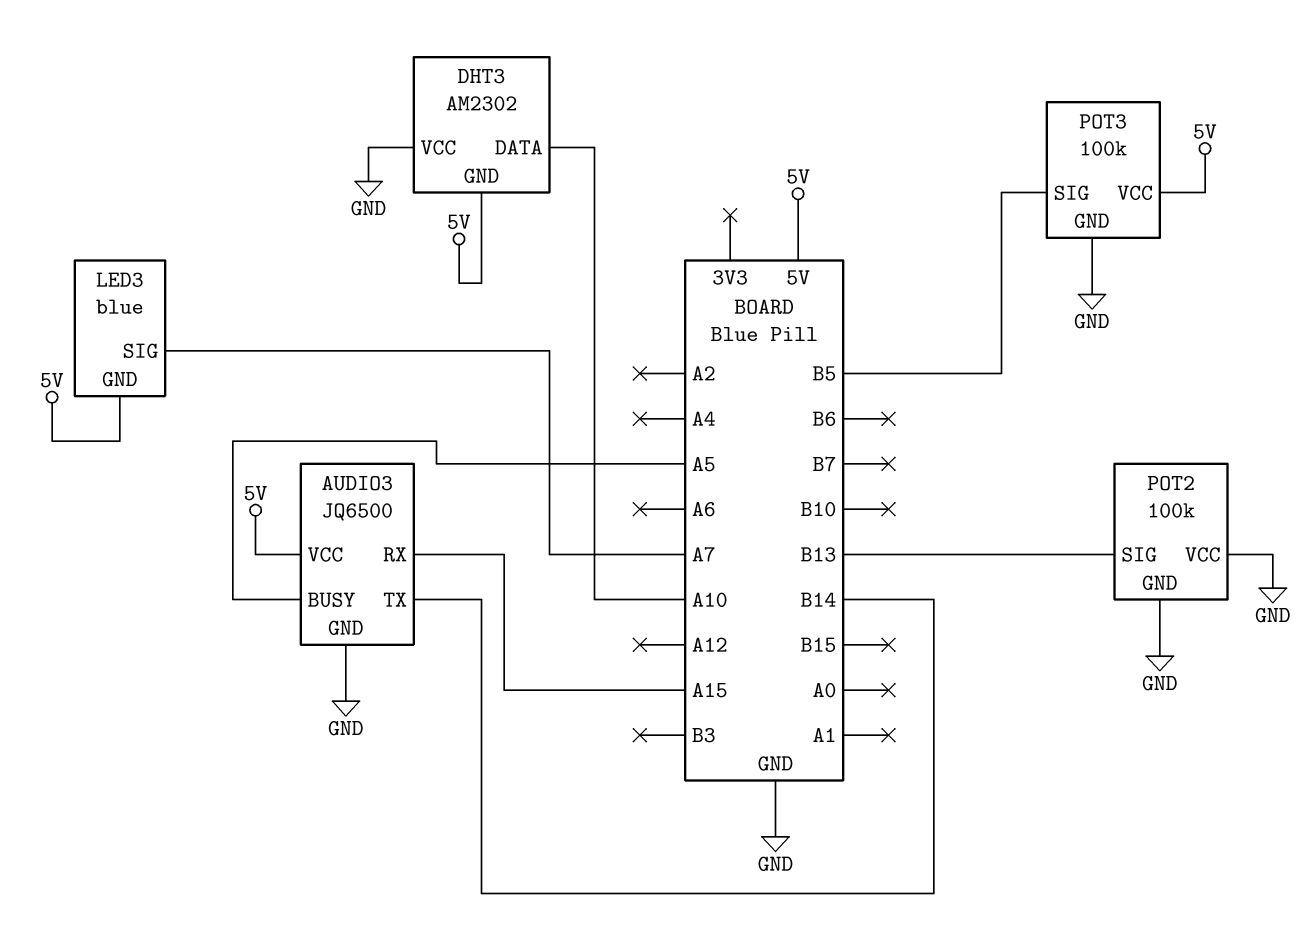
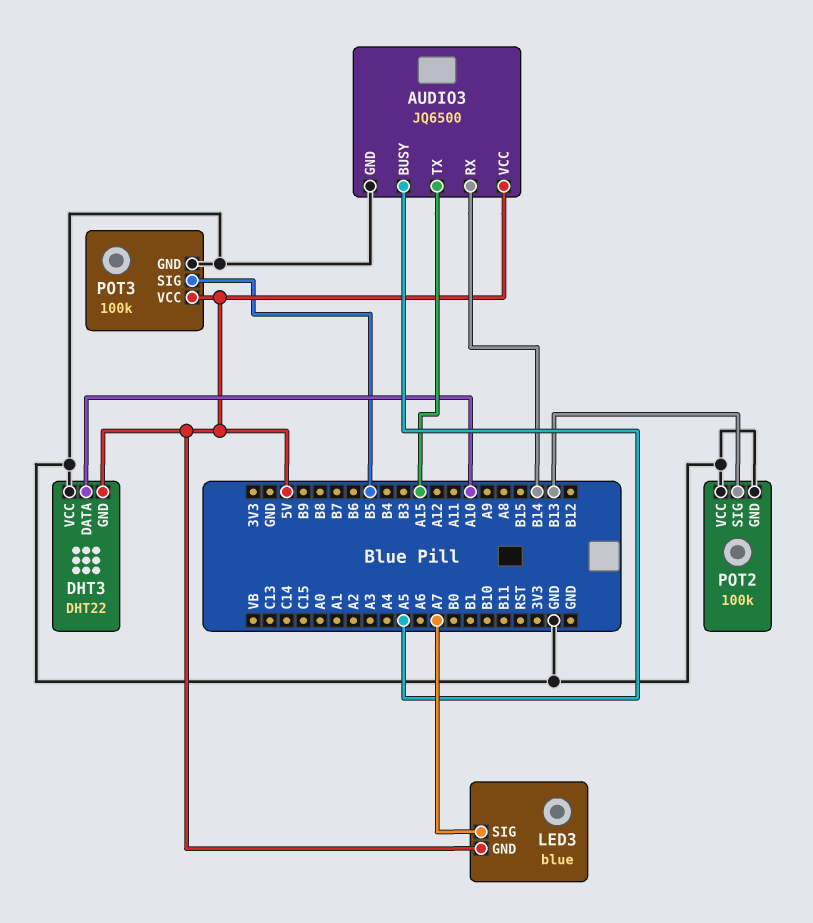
AUDIO3 pin RX: A15 -> B14
AUDIO3 pin TX: B14 -> A15
DHT3: AM2302 -> DHT22

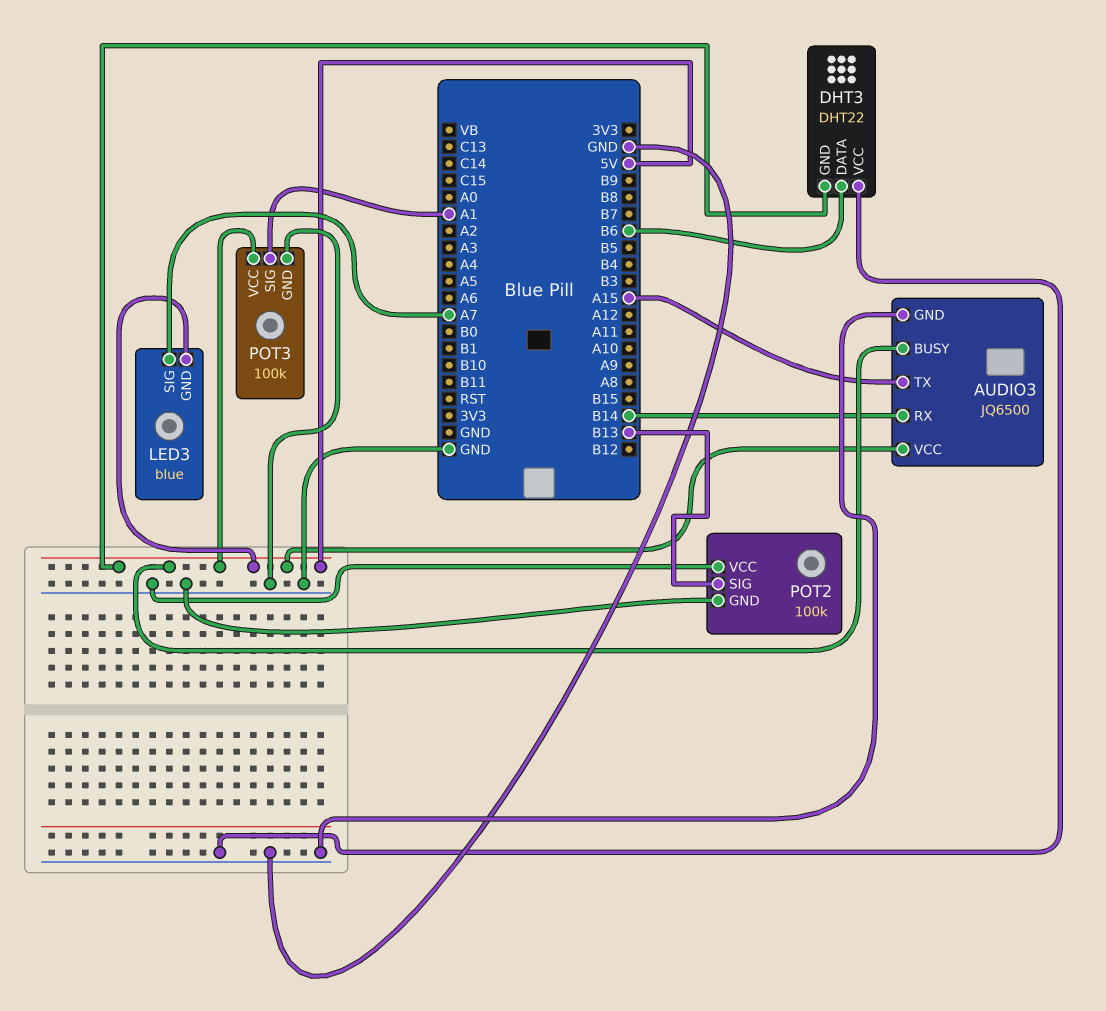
AUDIO3 pin BUSY: A5 -> 5V
DHT3 pin DATA: A10 -> B6
POT3 pin SIG: B5 -> A1

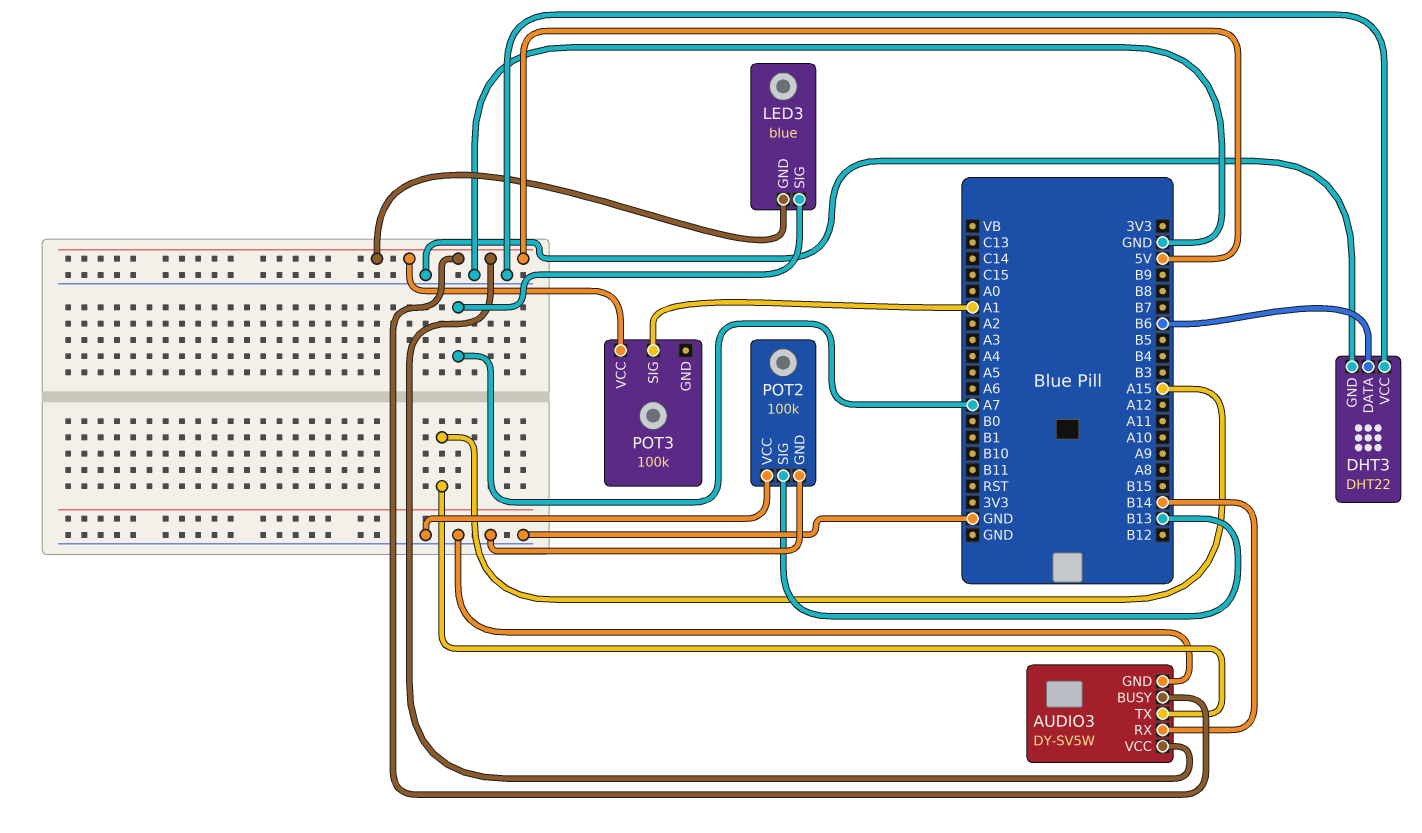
AUDIO3: JQ6500 -> DY-SV5W
DHT3 pin GND: 5V -> GND
POT3 pin GND: GND -> none

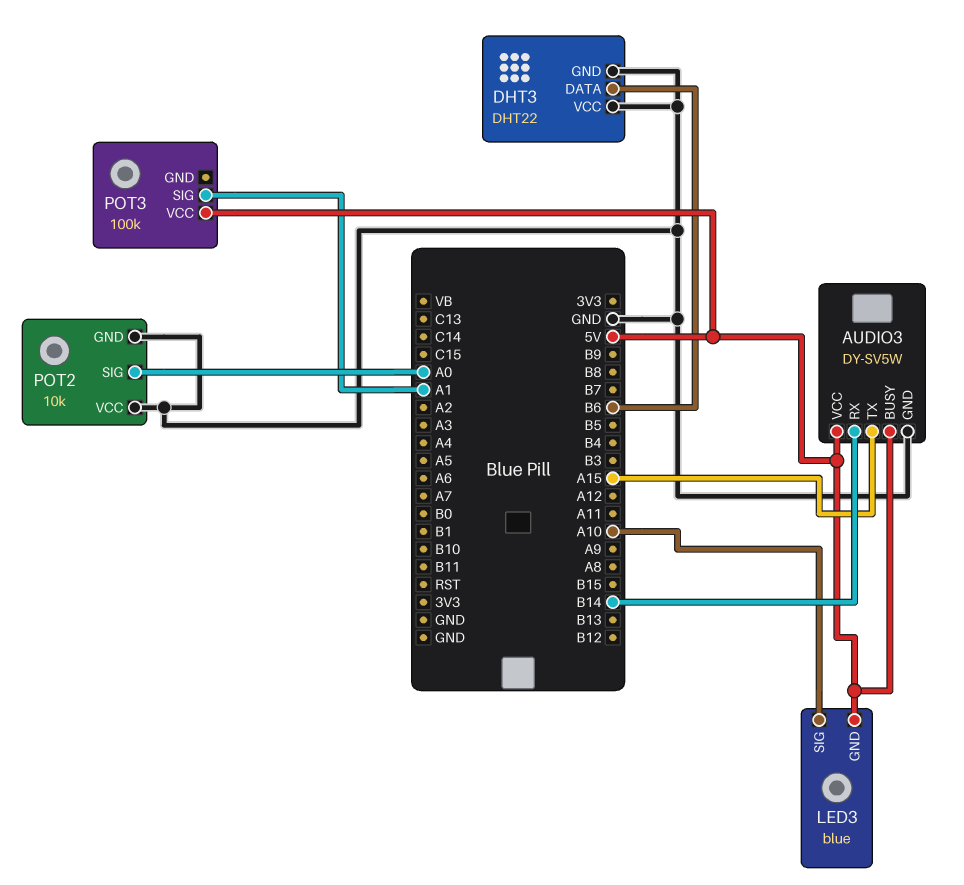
LED3 pin SIG: A7 -> A10
POT2: 100k -> 10k
POT2 pin SIG: B13 -> A0

